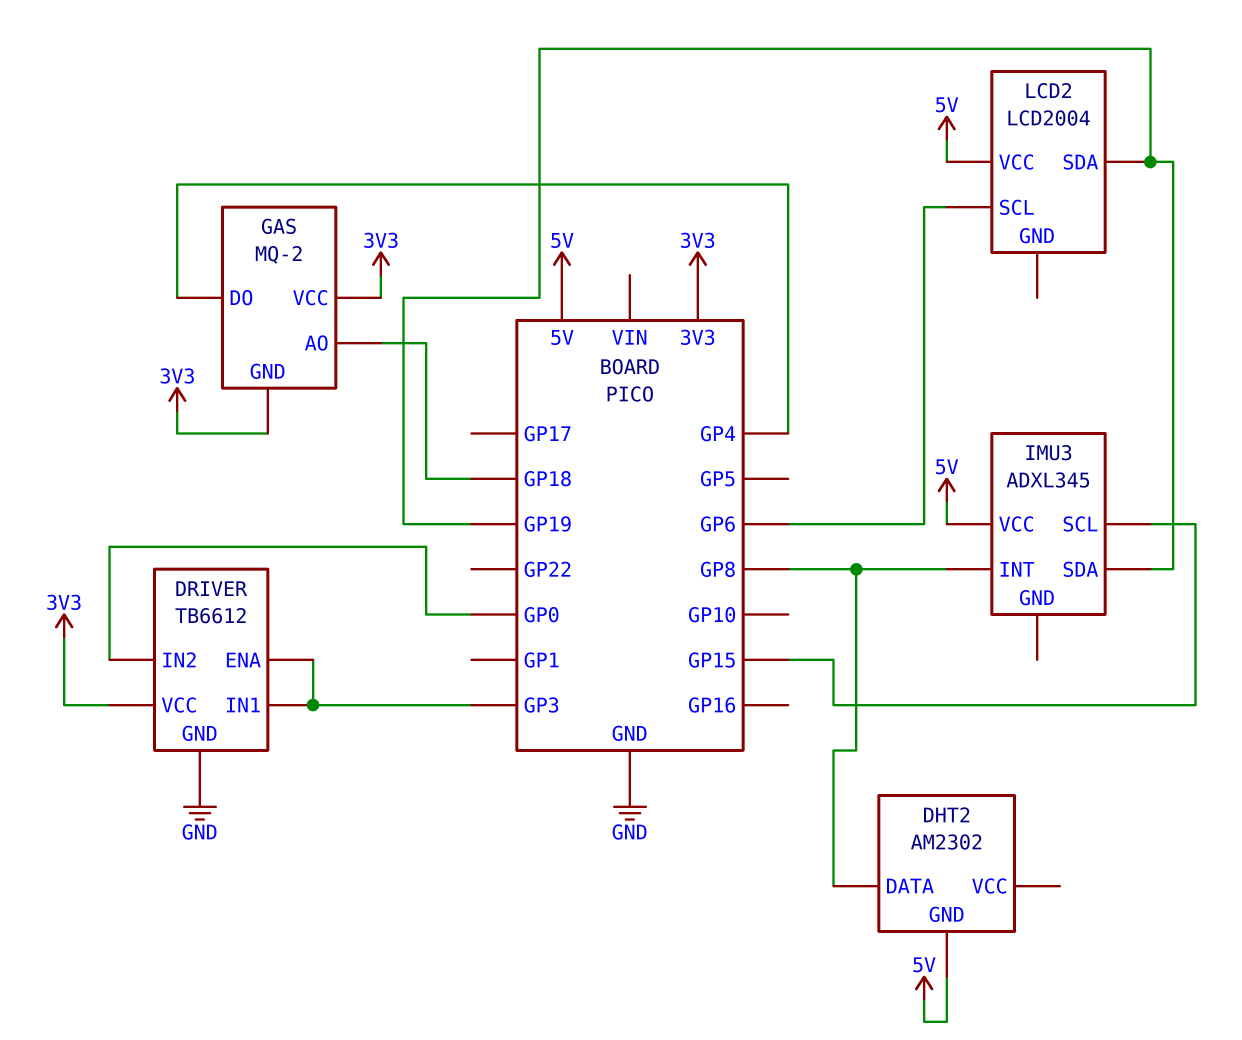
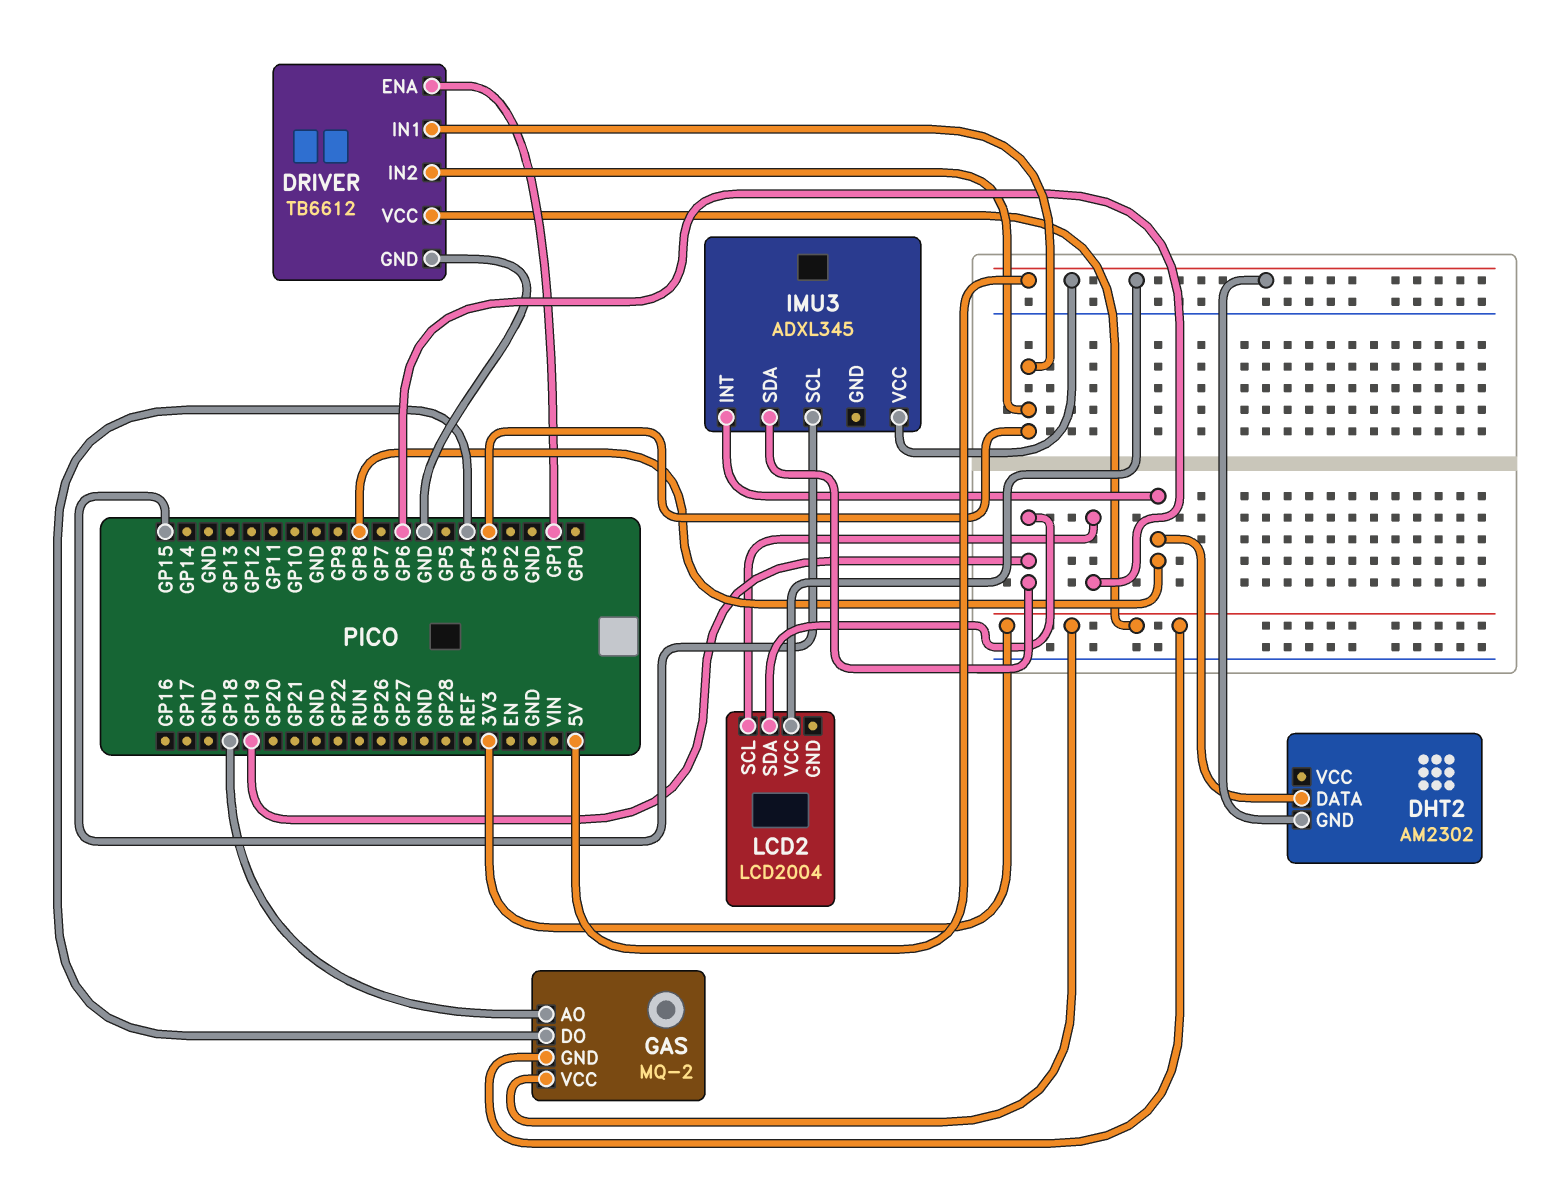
DRIVER pin ENA: GP3 -> GP1
DRIVER pin IN2: GP0 -> GP3

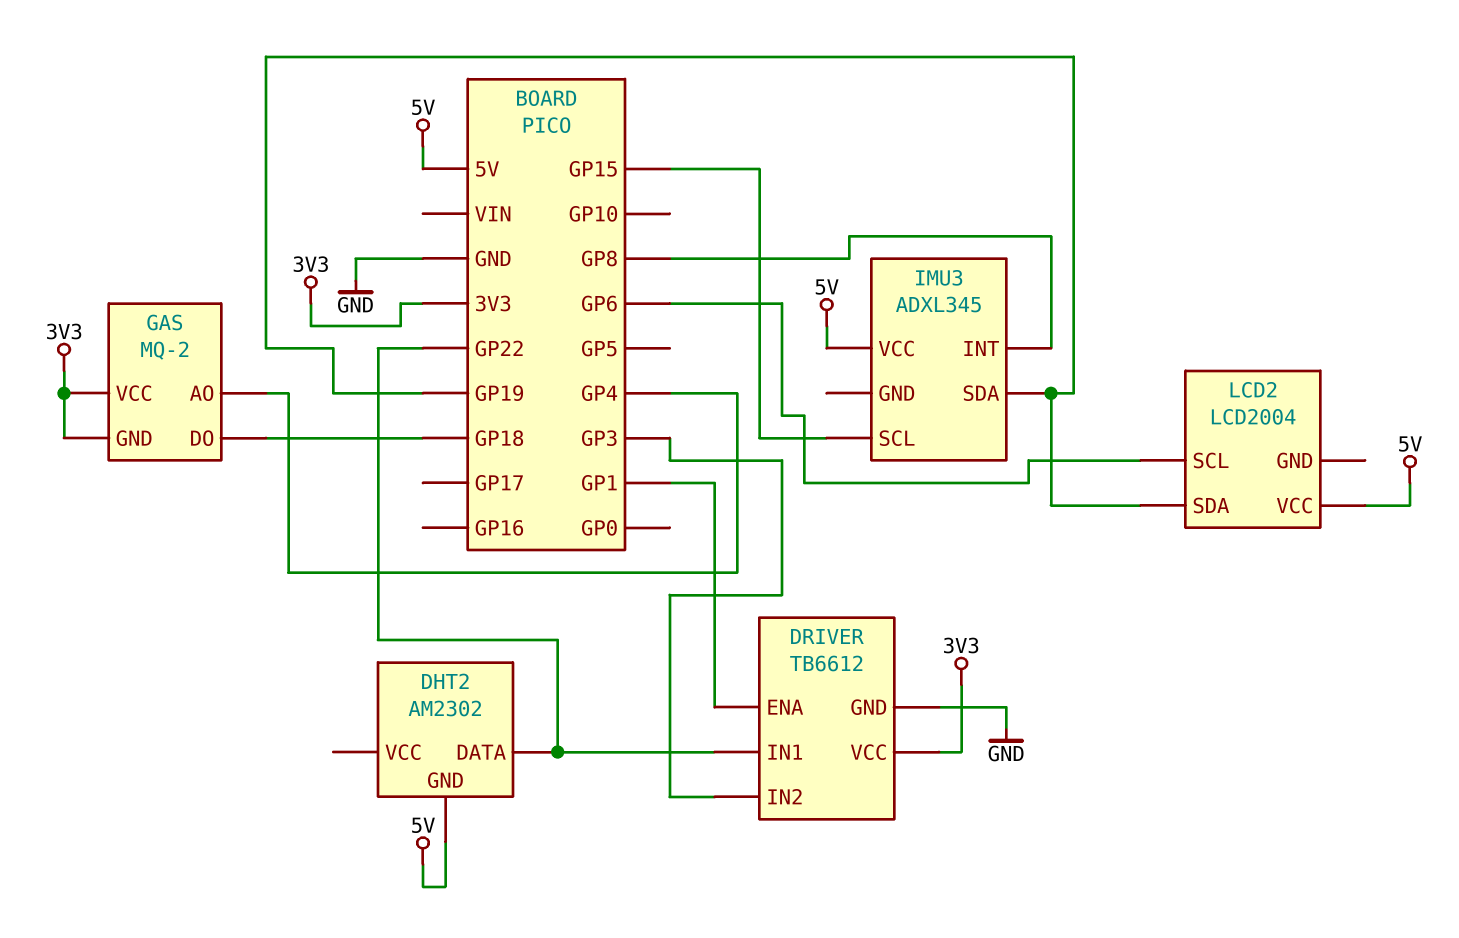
DHT2 pin DATA: GP8 -> GP22
DRIVER pin IN1: GP3 -> GP22
GAS pin AO: GP18 -> GP4
GAS pin DO: GP4 -> GP18

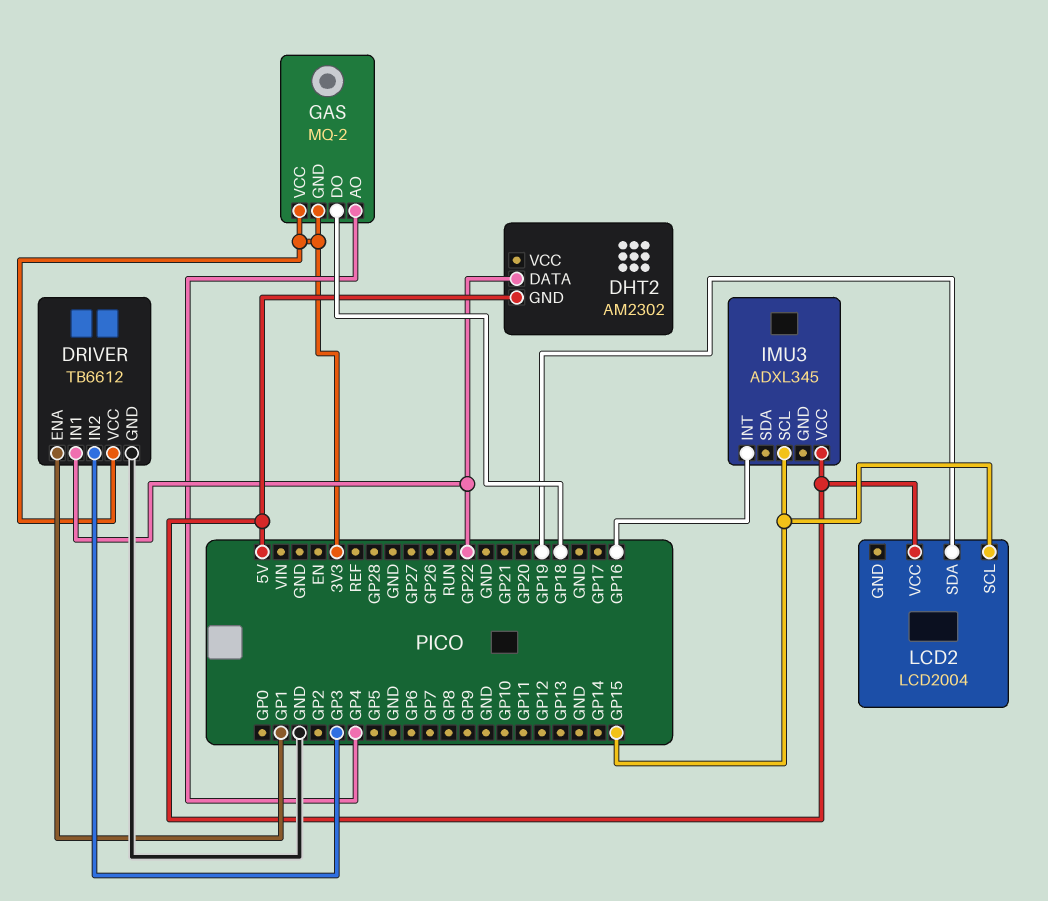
IMU3 pin INT: GP8 -> GP16
IMU3 pin SDA: GP19 -> none
LCD2 pin SCL: GP6 -> GP15

